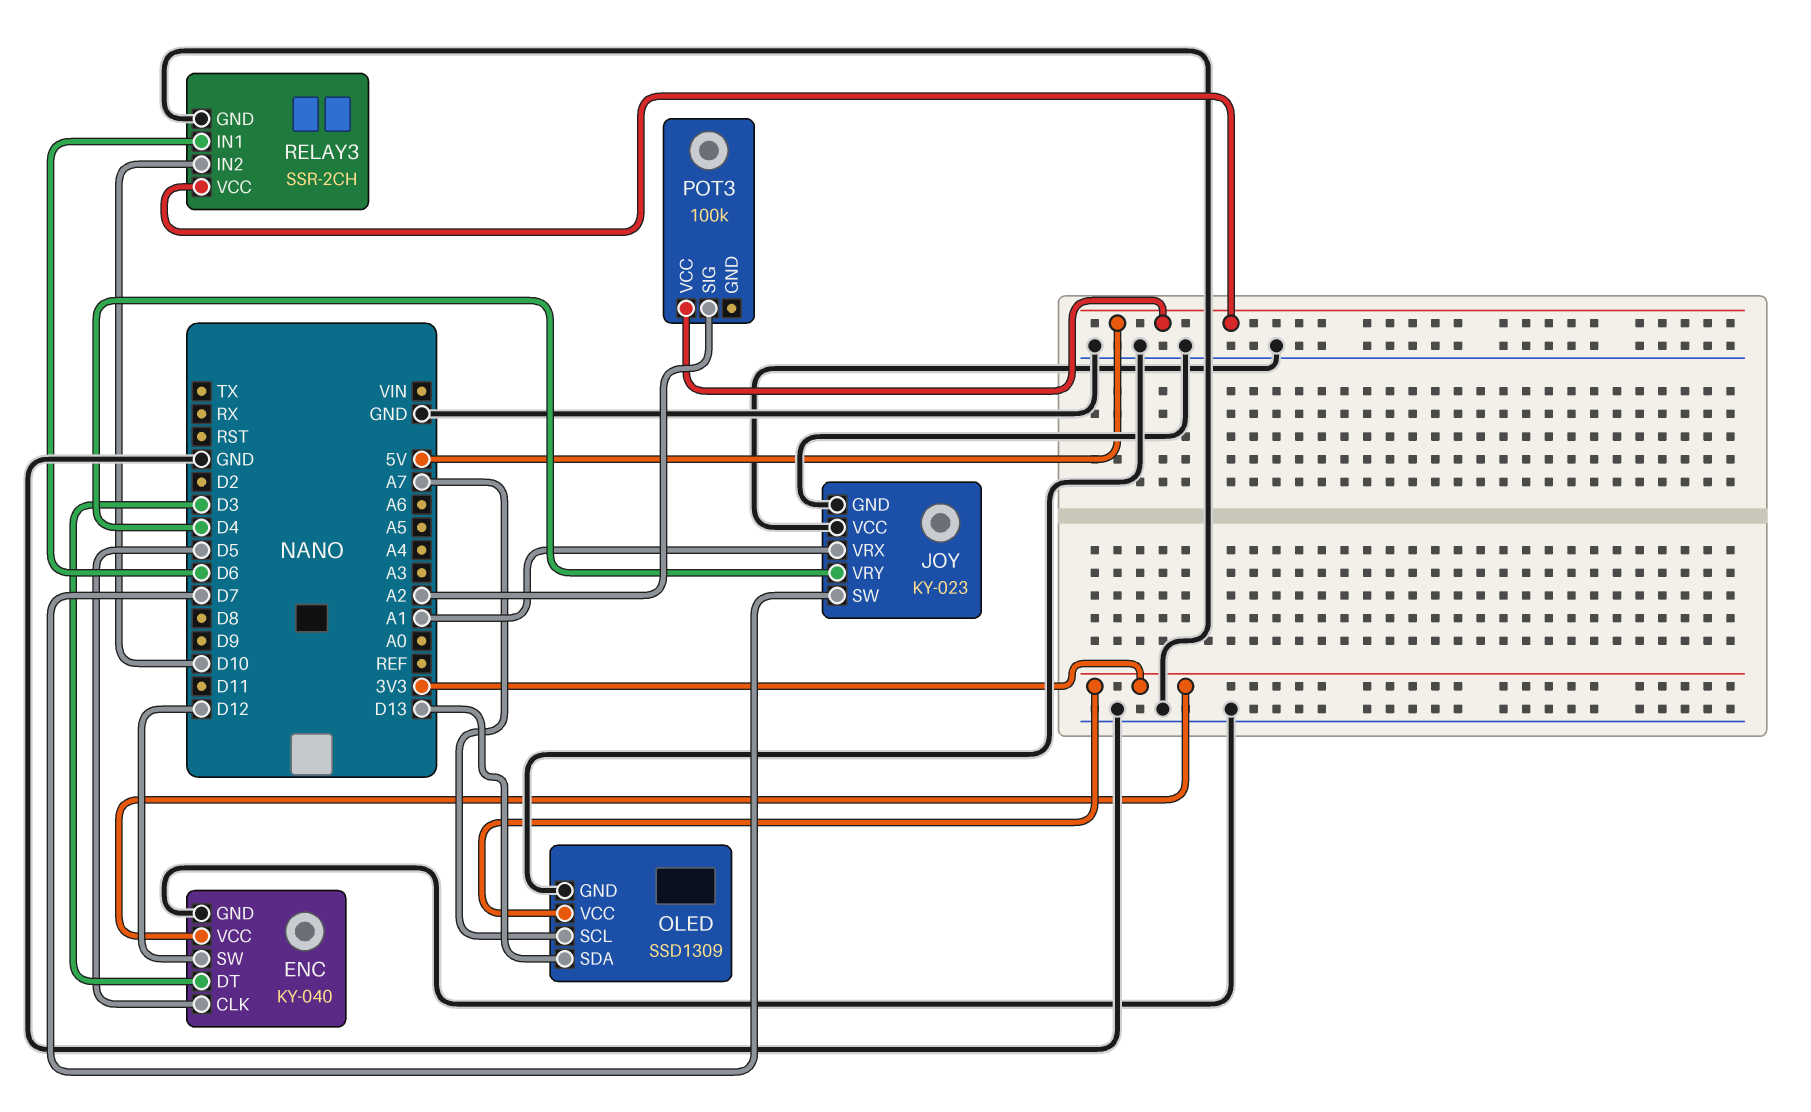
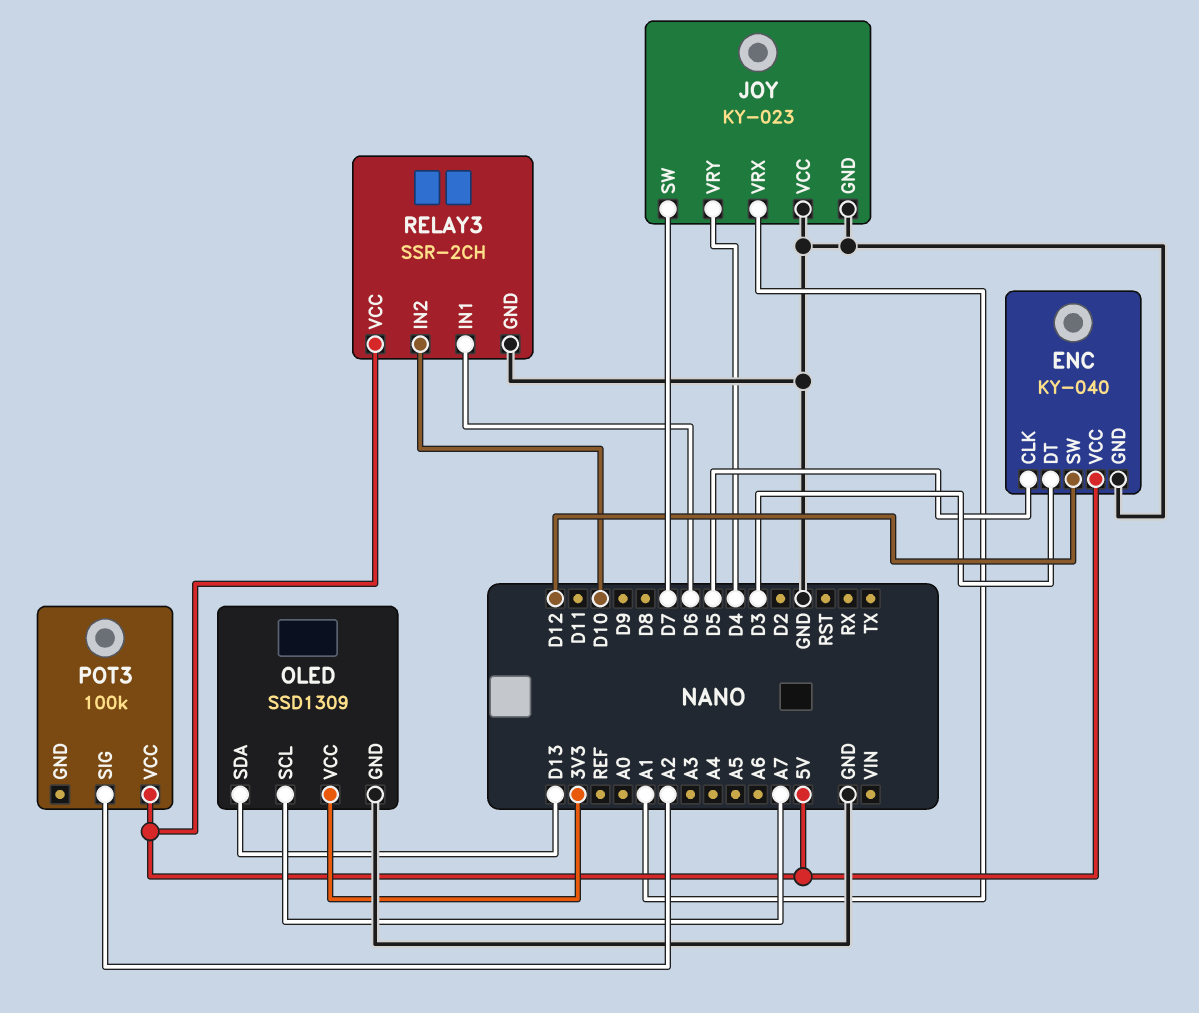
ENC pin VCC: 3V3 -> 5V

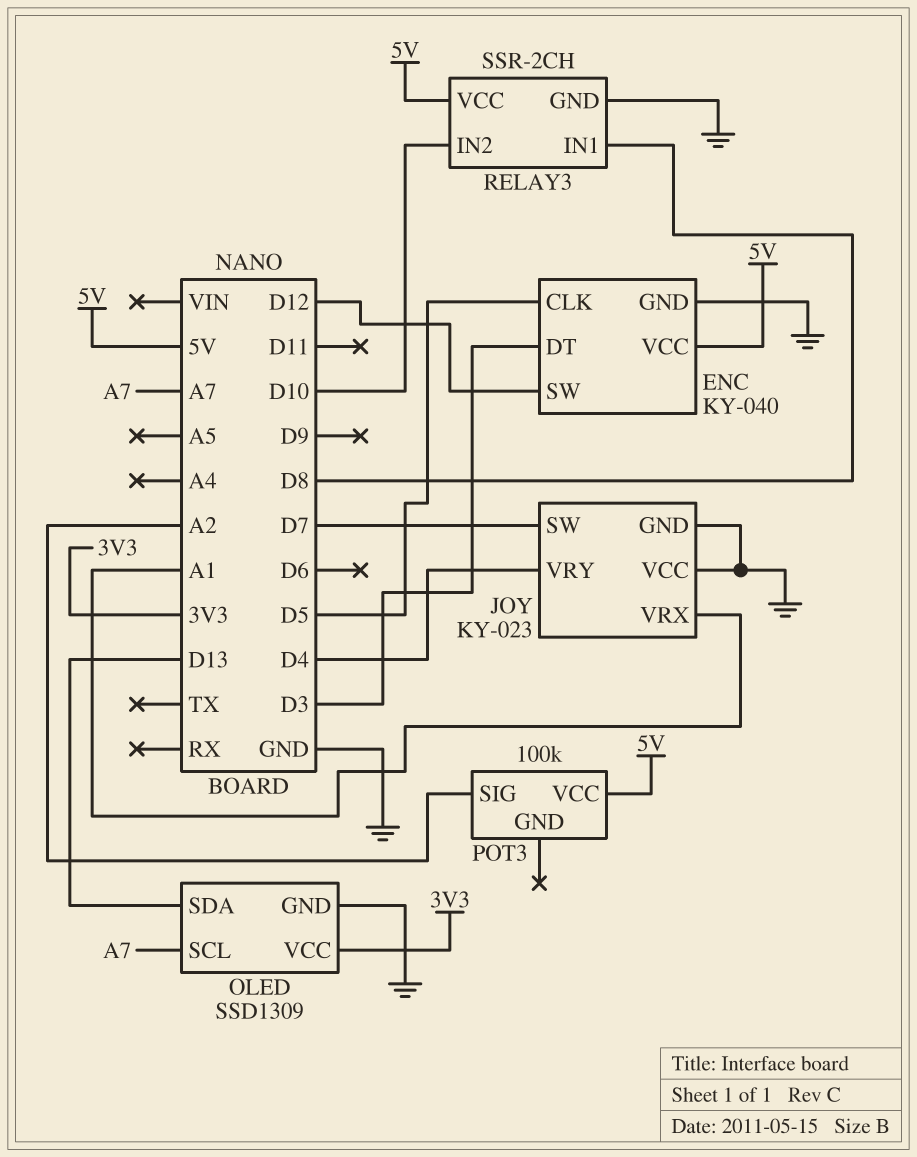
RELAY3 pin IN1: D6 -> D8

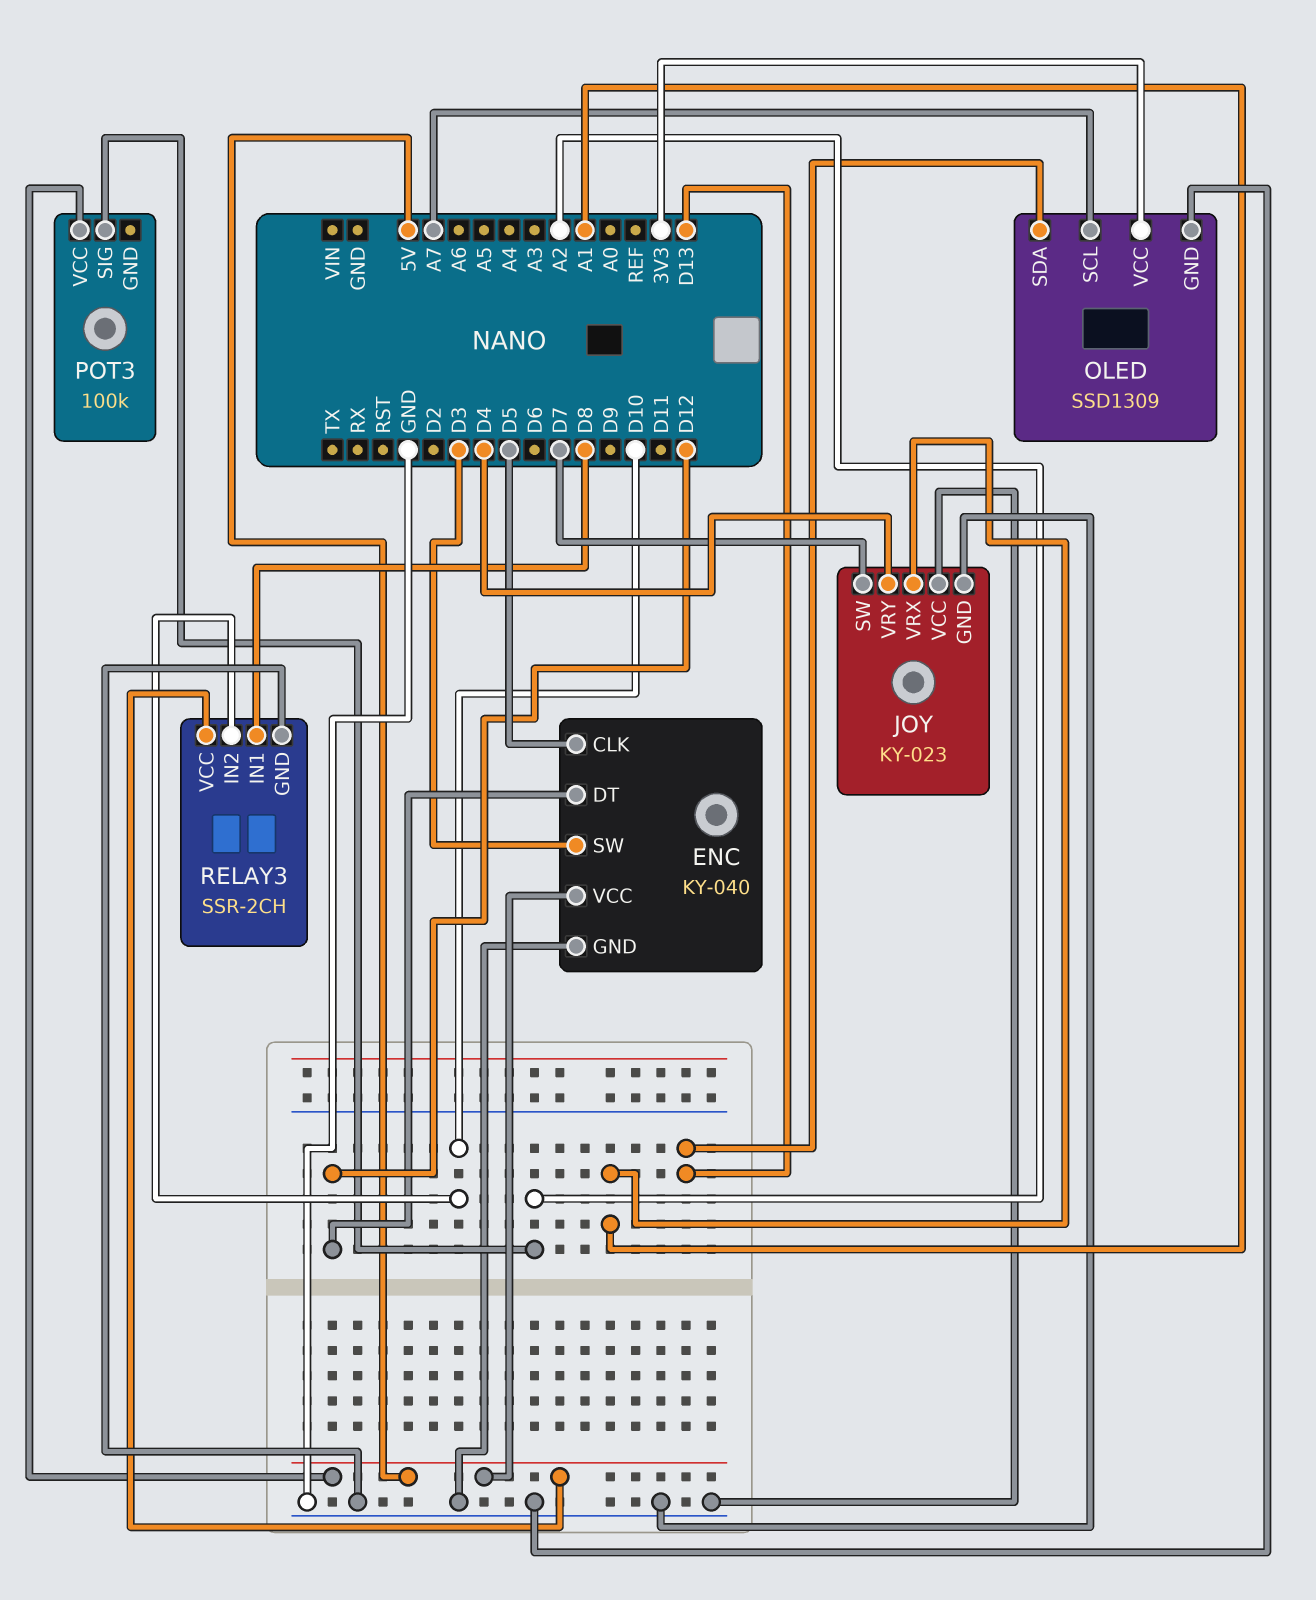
ENC pin DT: D3 -> D12
ENC pin SW: D12 -> D3

